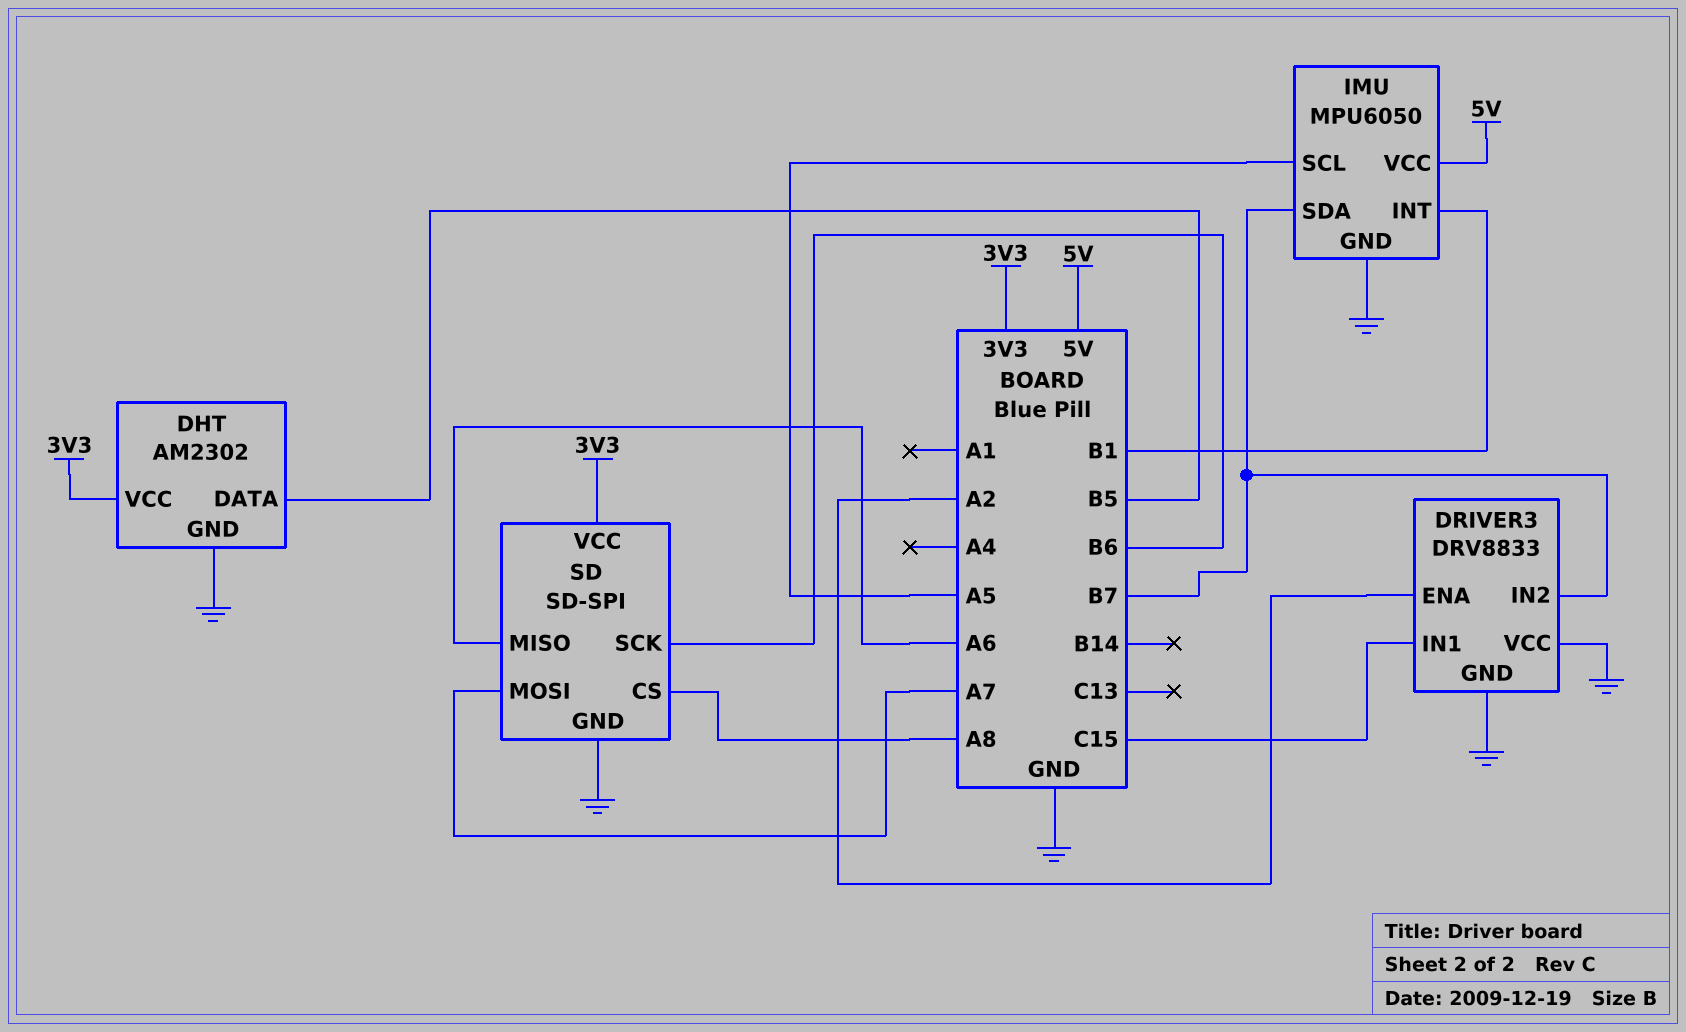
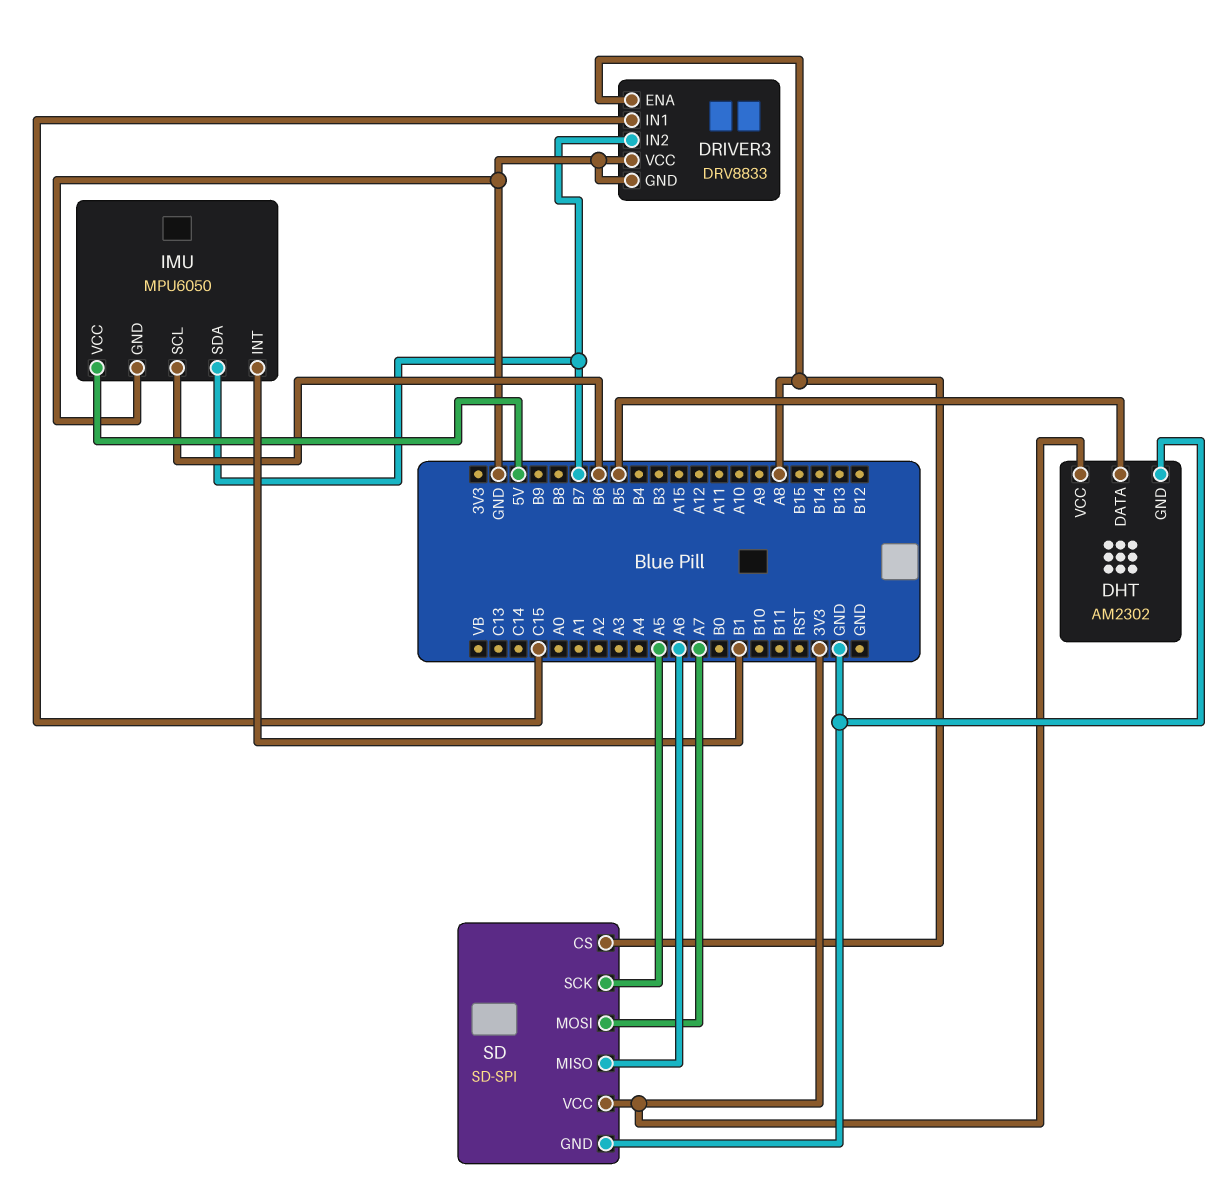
DRIVER3 pin ENA: A2 -> A8
IMU pin SCL: A5 -> B6
SD pin SCK: B6 -> A5

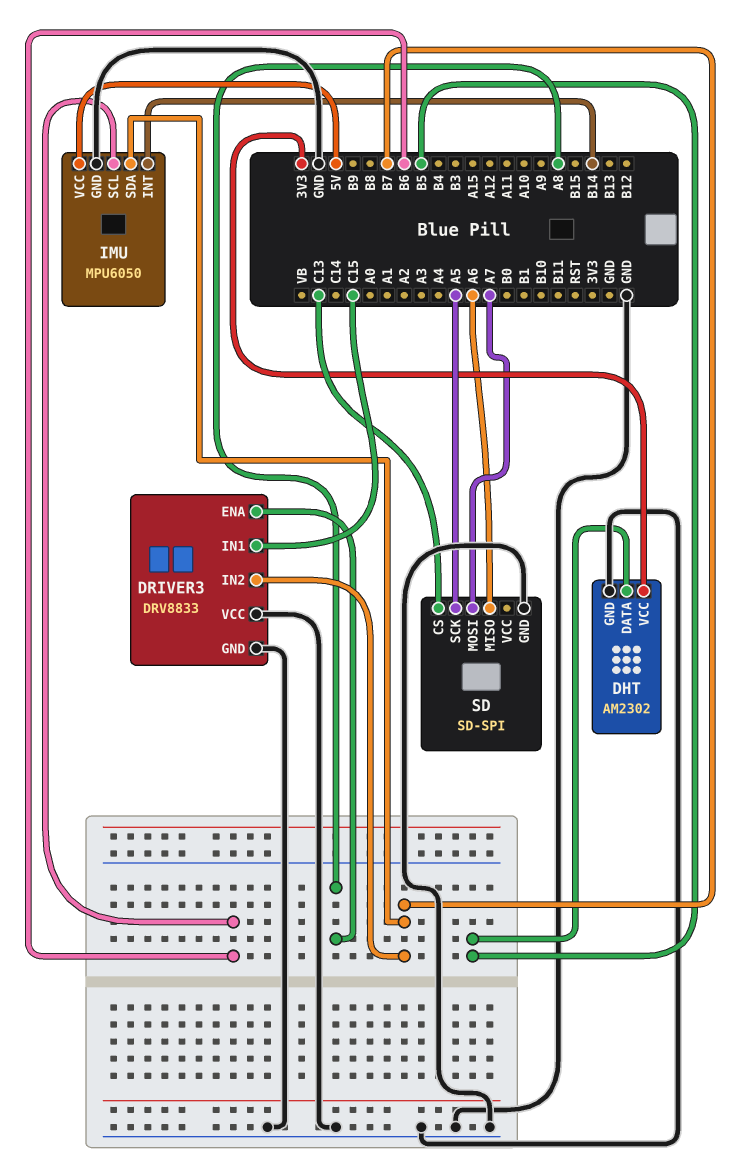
IMU pin INT: B1 -> B14
SD pin CS: A8 -> C13
SD pin VCC: 3V3 -> none

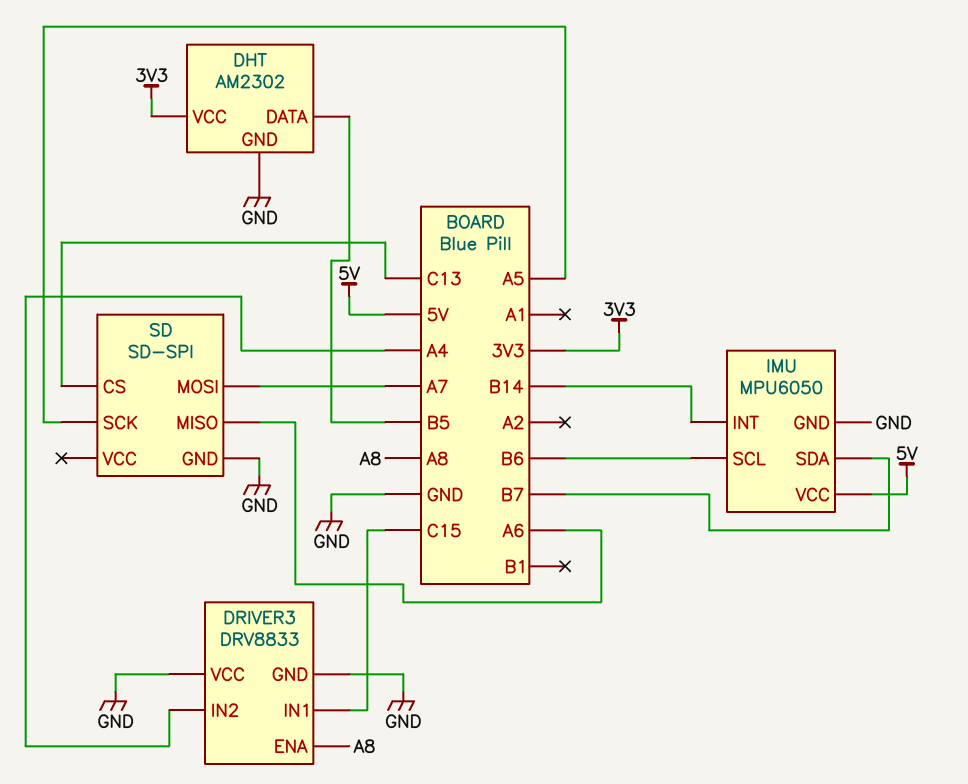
DRIVER3 pin IN2: B7 -> A4

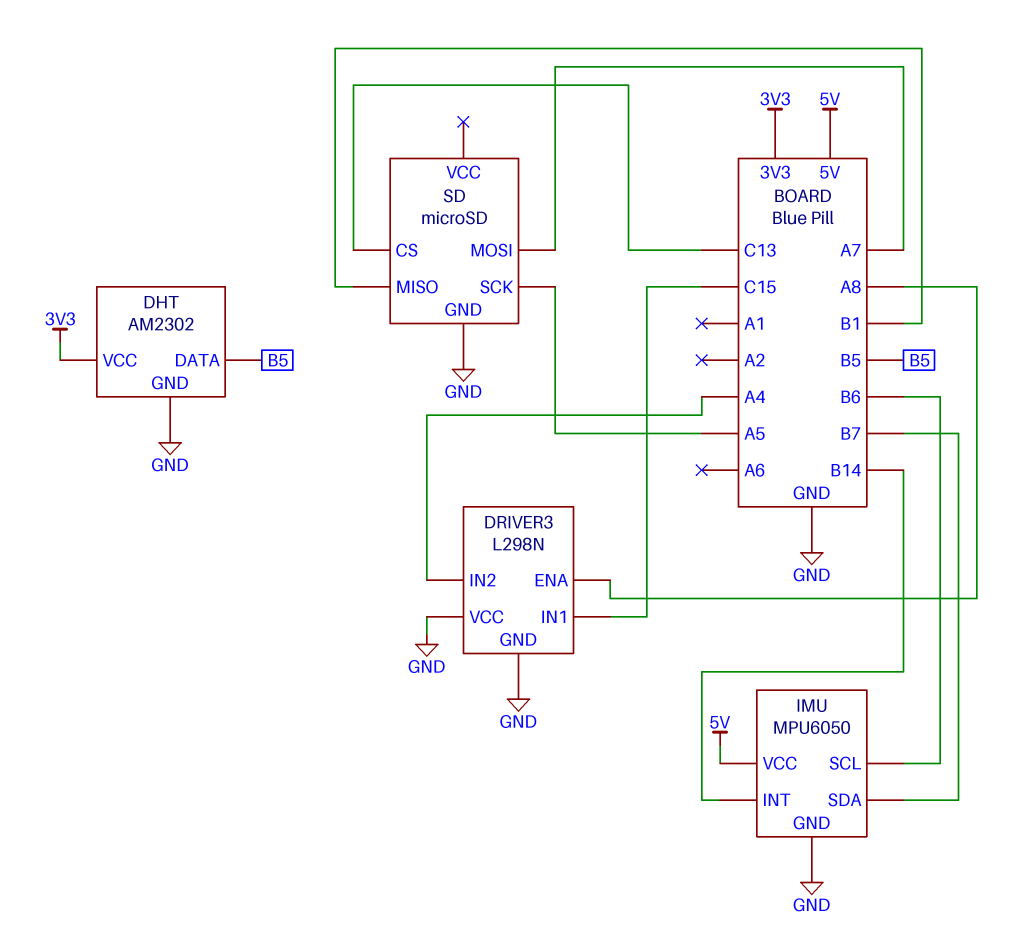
DRIVER3: DRV8833 -> L298N
SD: SD-SPI -> microSD
SD pin MISO: A6 -> B1

